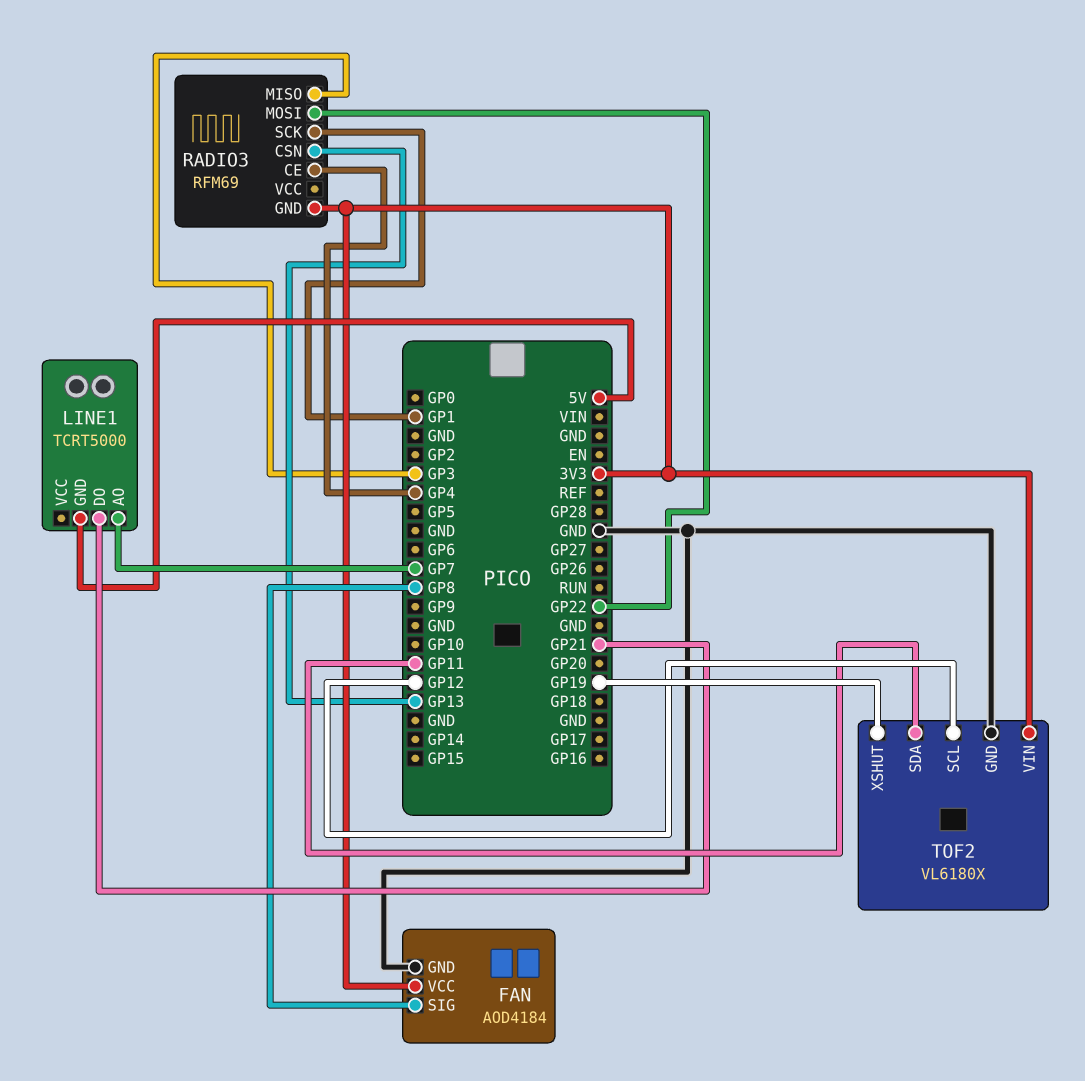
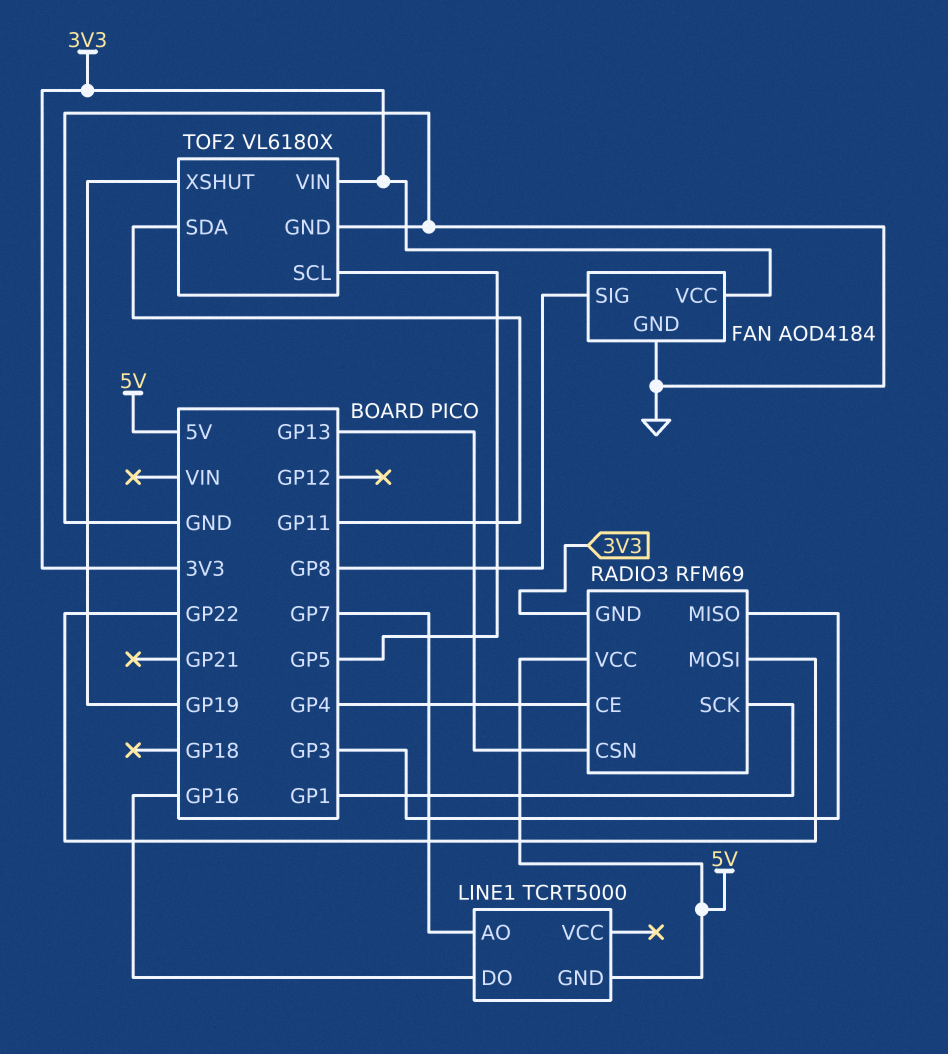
LINE1 pin DO: GP21 -> GP16
RADIO3 pin VCC: none -> 5V
TOF2 pin SCL: GP12 -> GP5

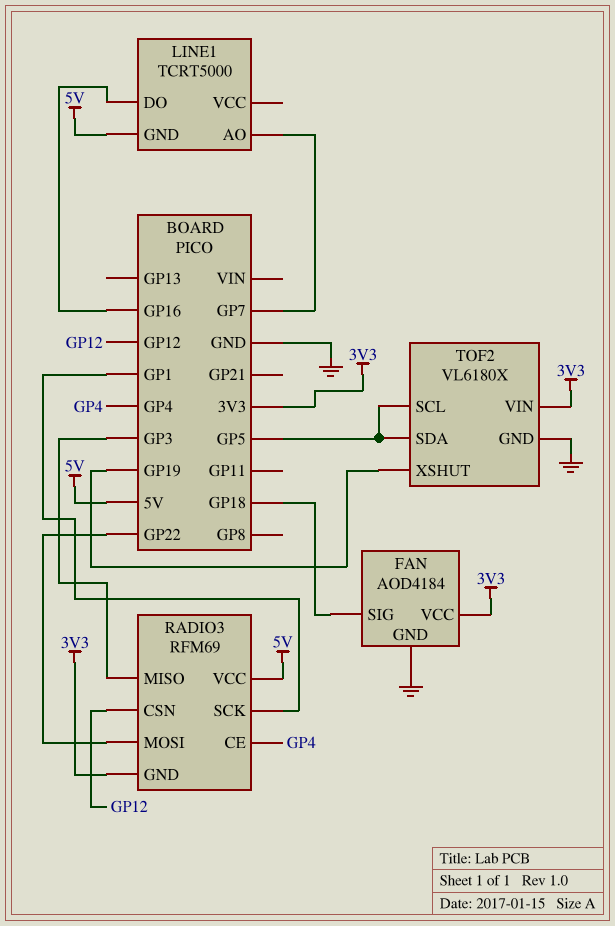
FAN pin SIG: GP8 -> GP18
RADIO3 pin CSN: GP13 -> GP12
TOF2 pin SDA: GP11 -> GP5

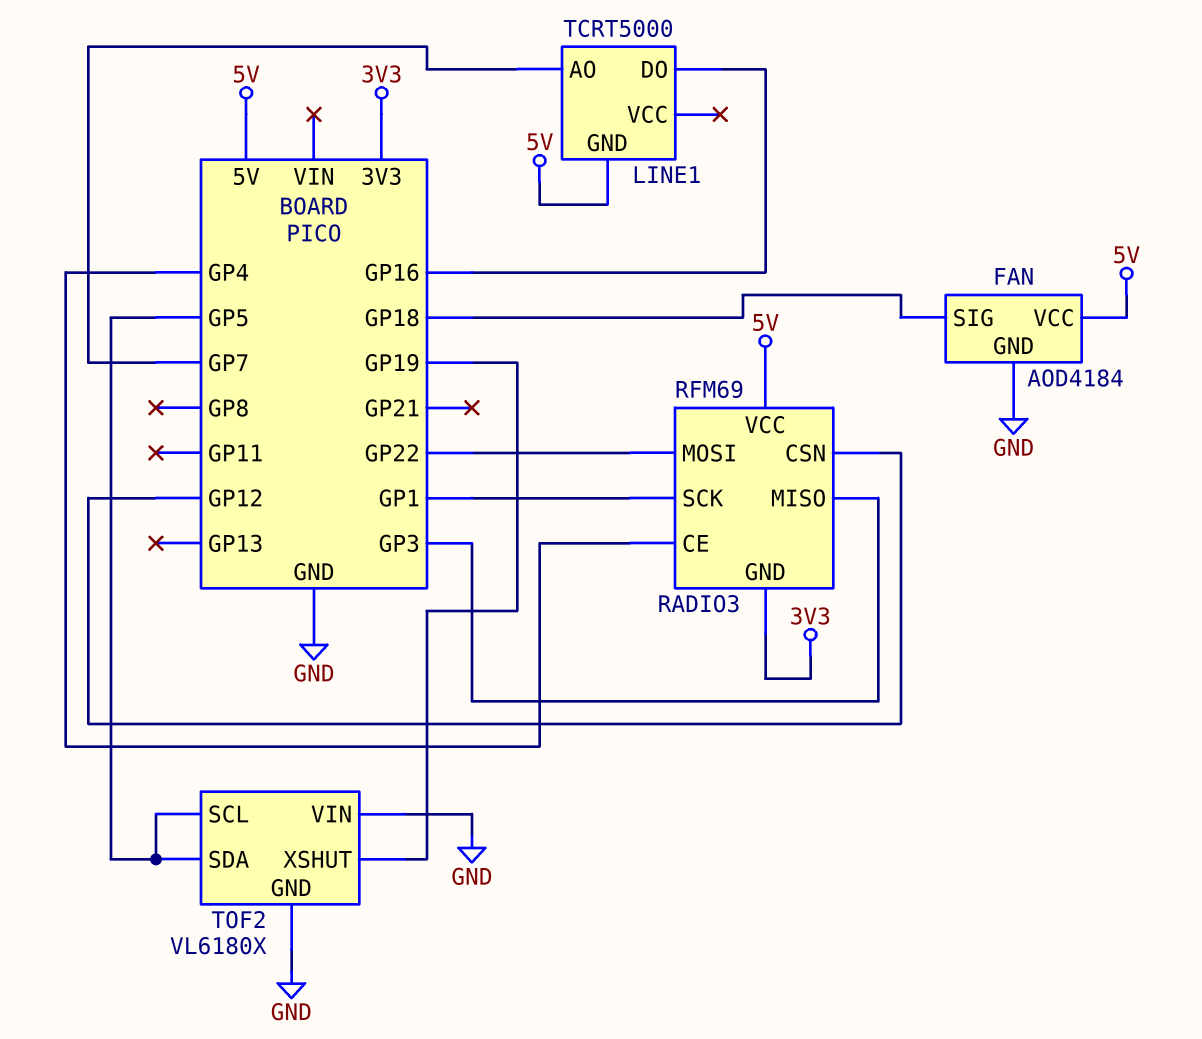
FAN pin VCC: 3V3 -> 5V
TOF2 pin VIN: 3V3 -> GND

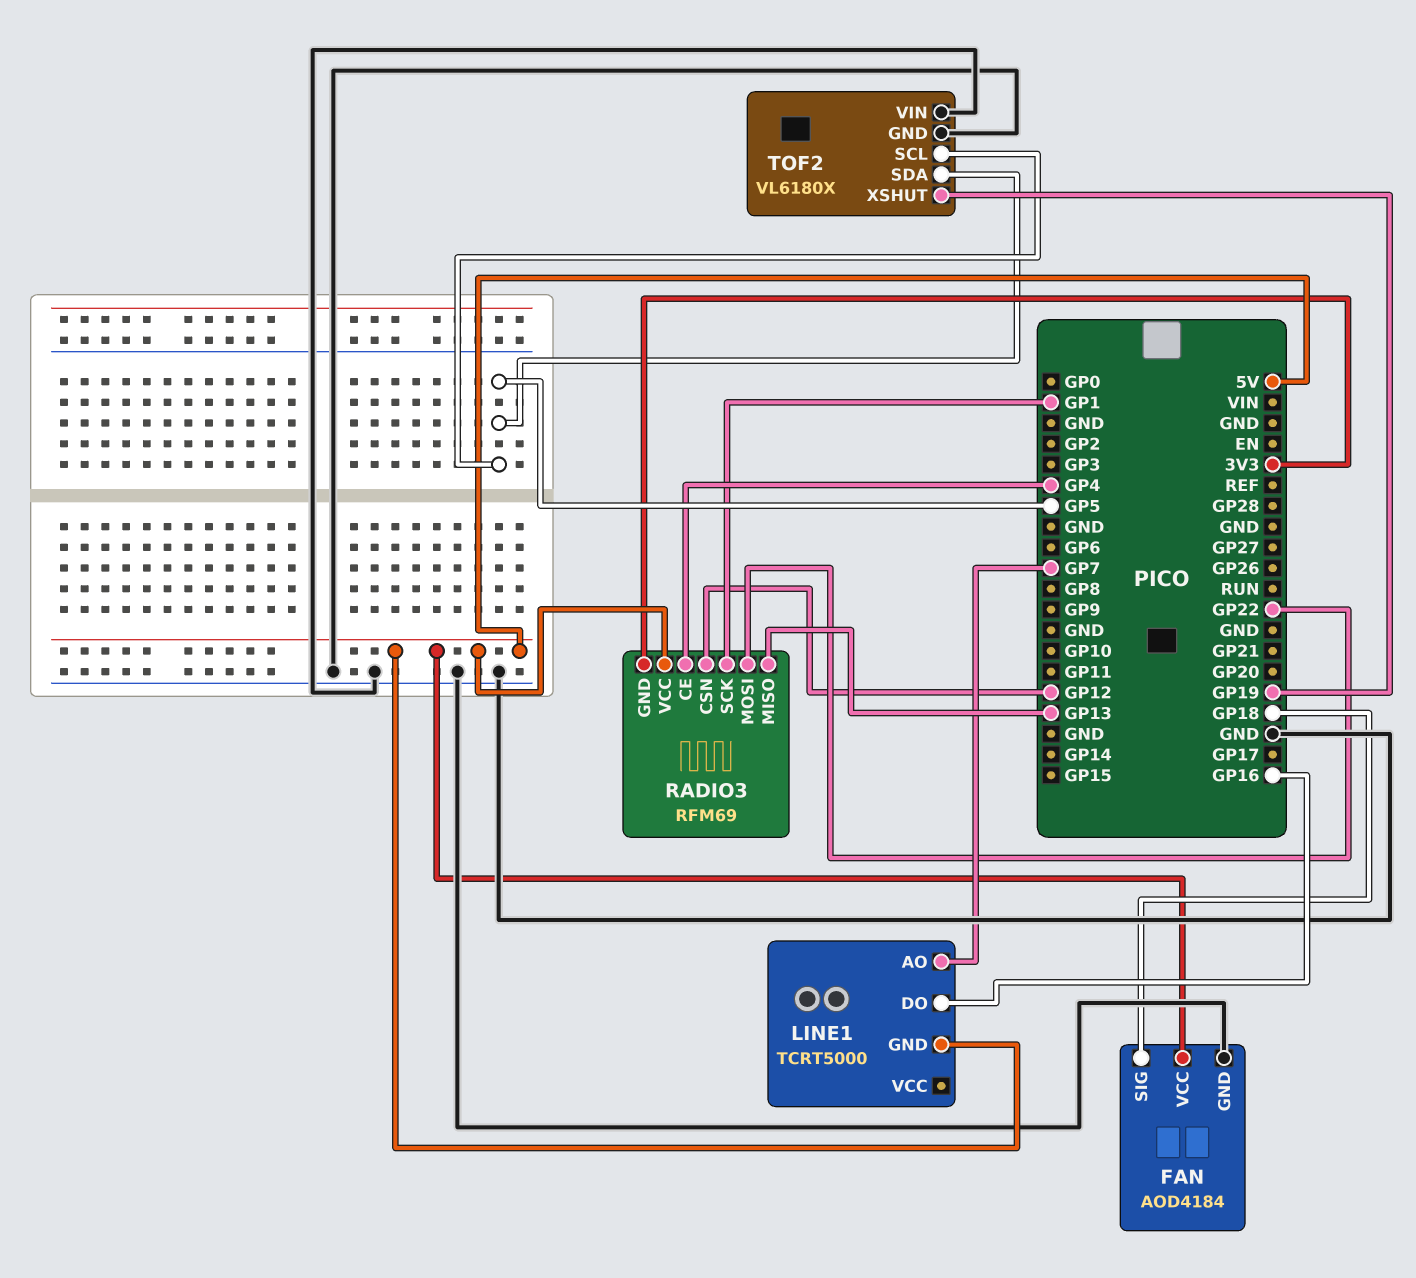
RADIO3 pin MISO: GP3 -> GP13

